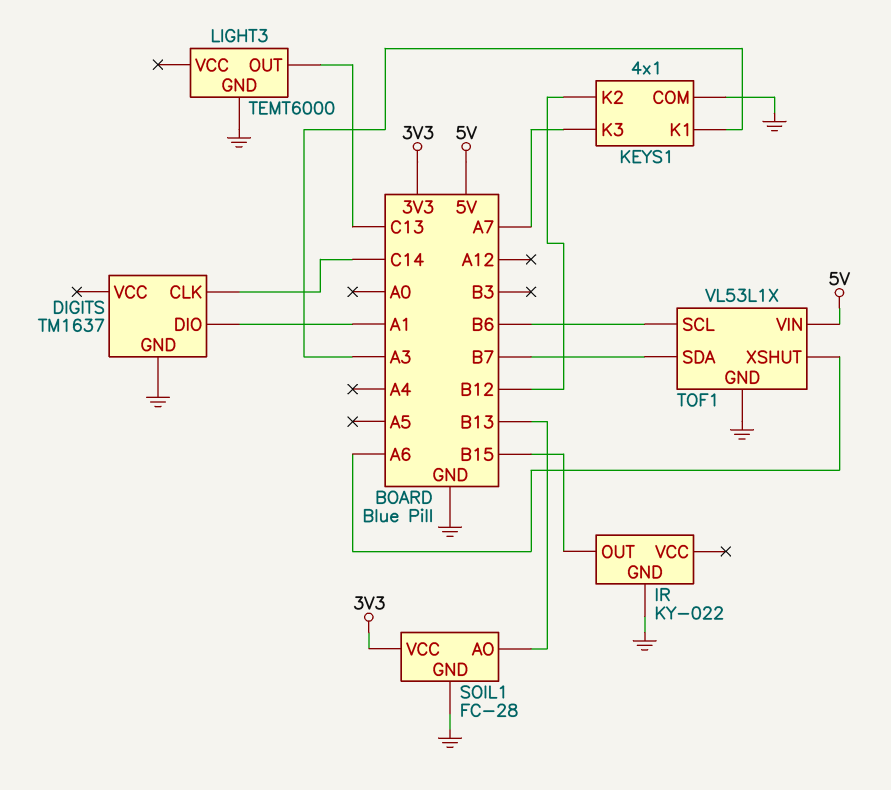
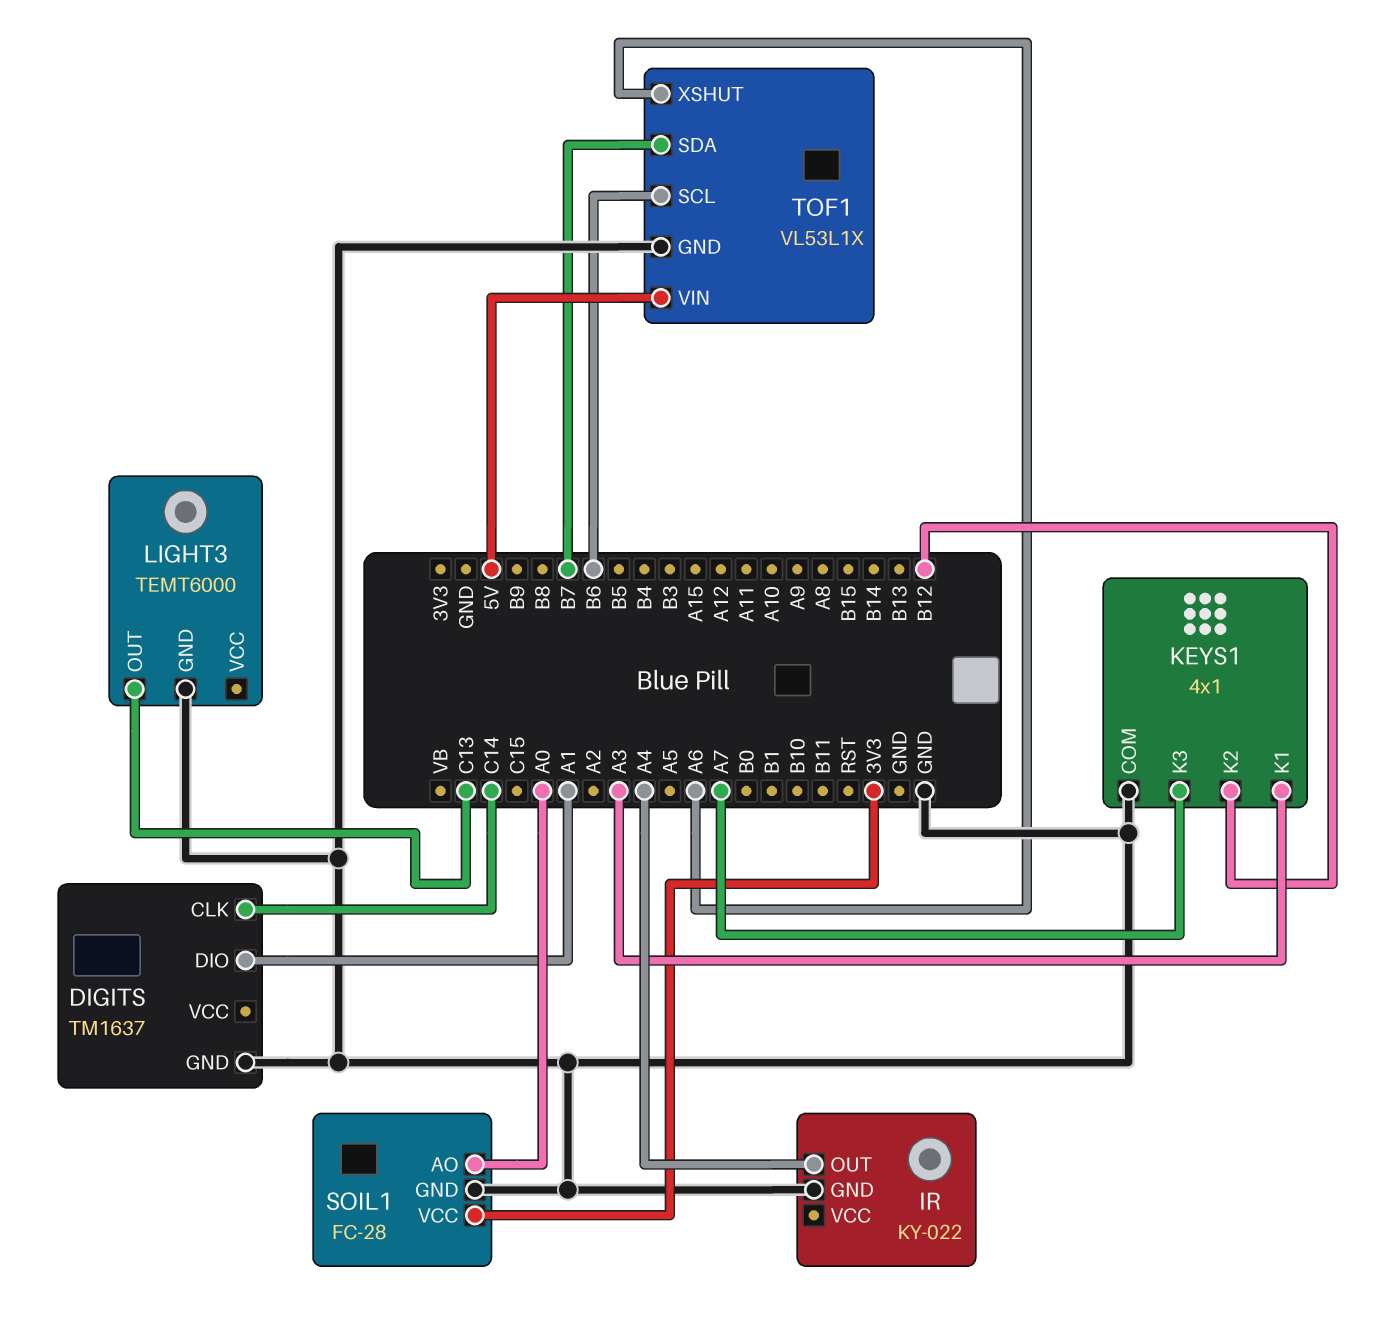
IR pin OUT: B15 -> A4
SOIL1 pin AO: B13 -> A0

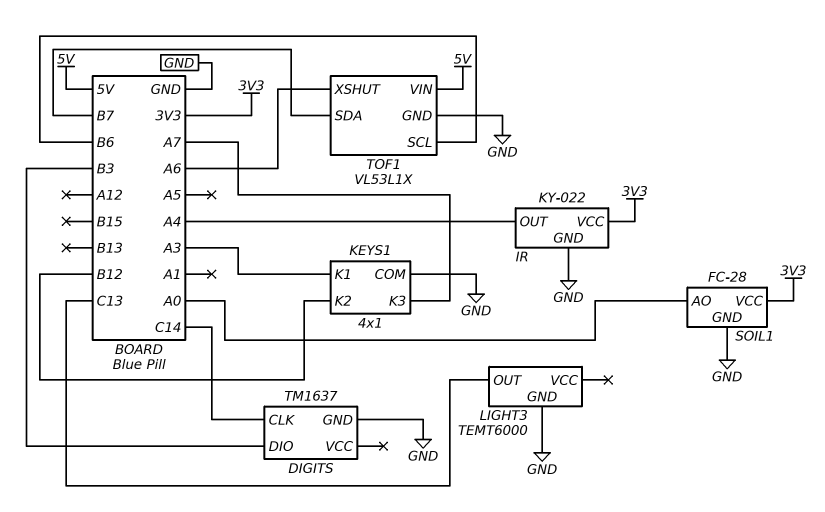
DIGITS pin DIO: A1 -> B3
IR pin VCC: none -> 3V3

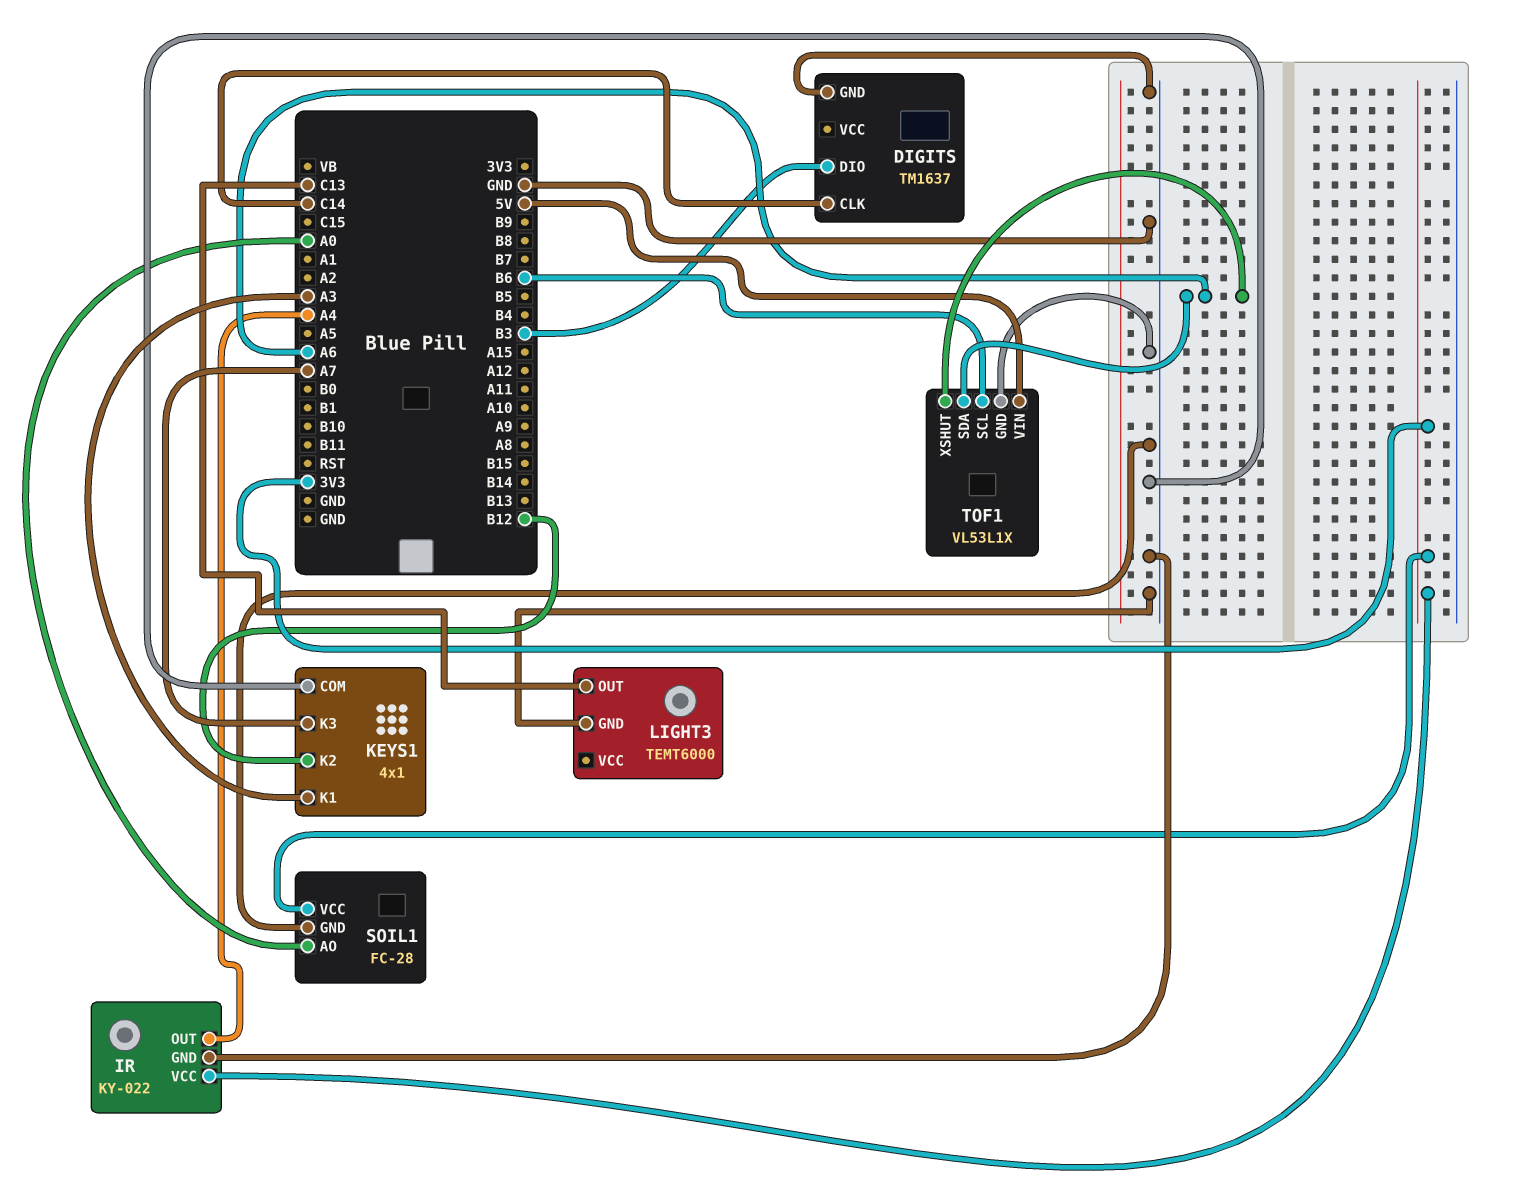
TOF1 pin SDA: B7 -> A6

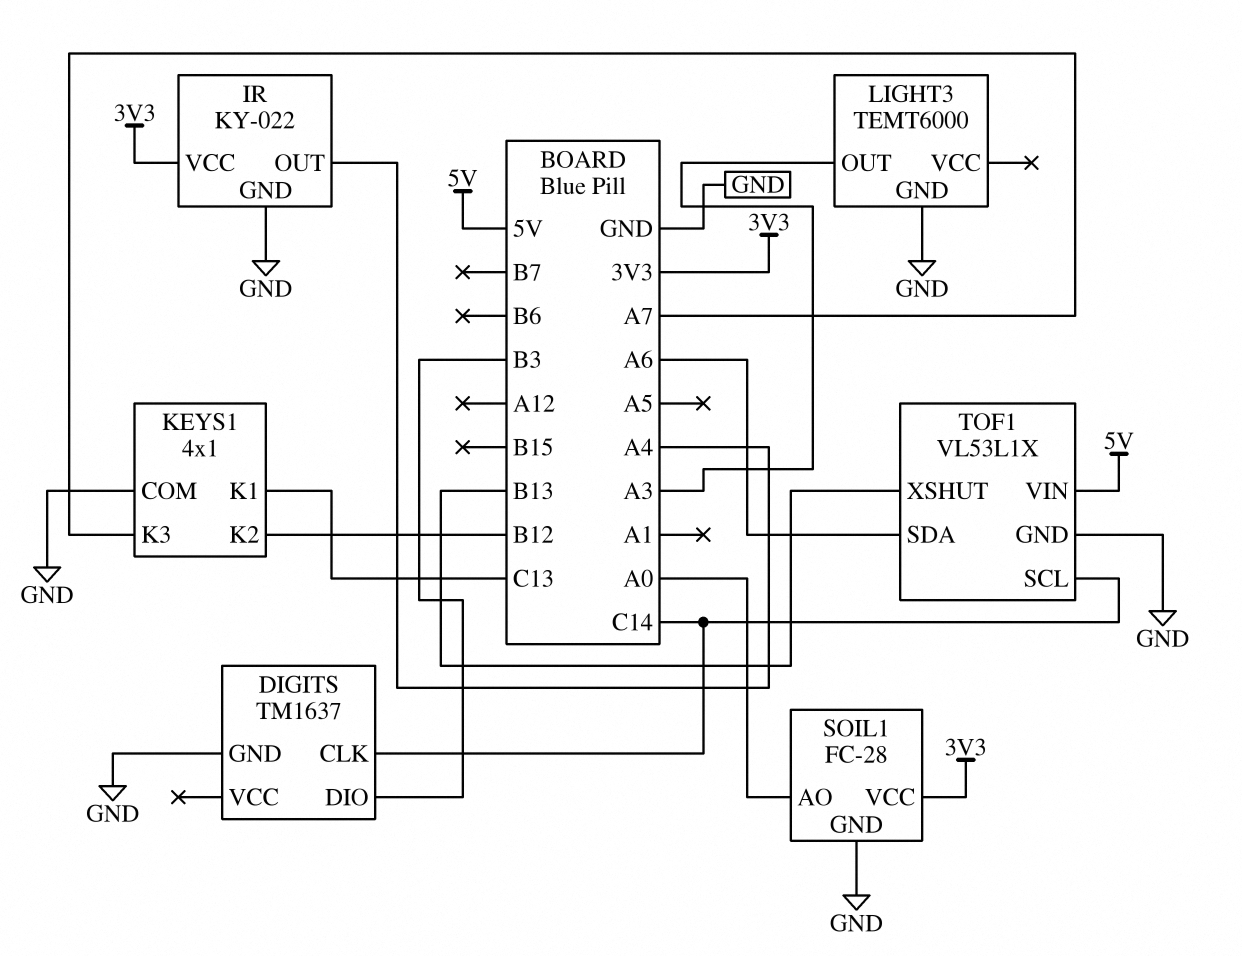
KEYS1 pin K1: A3 -> C13
LIGHT3 pin OUT: C13 -> A3
TOF1 pin SCL: B6 -> C14
TOF1 pin XSHUT: A6 -> B13

